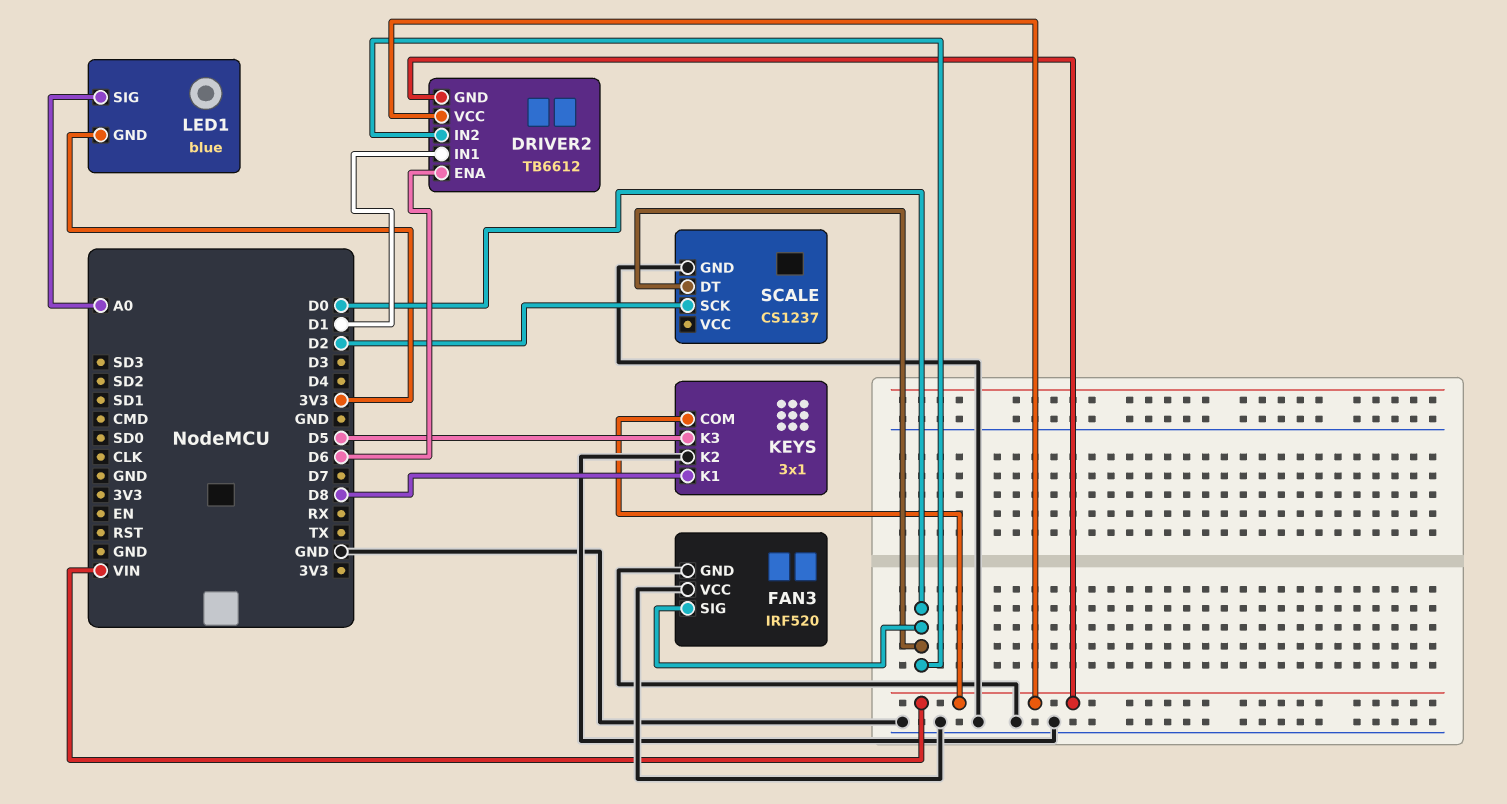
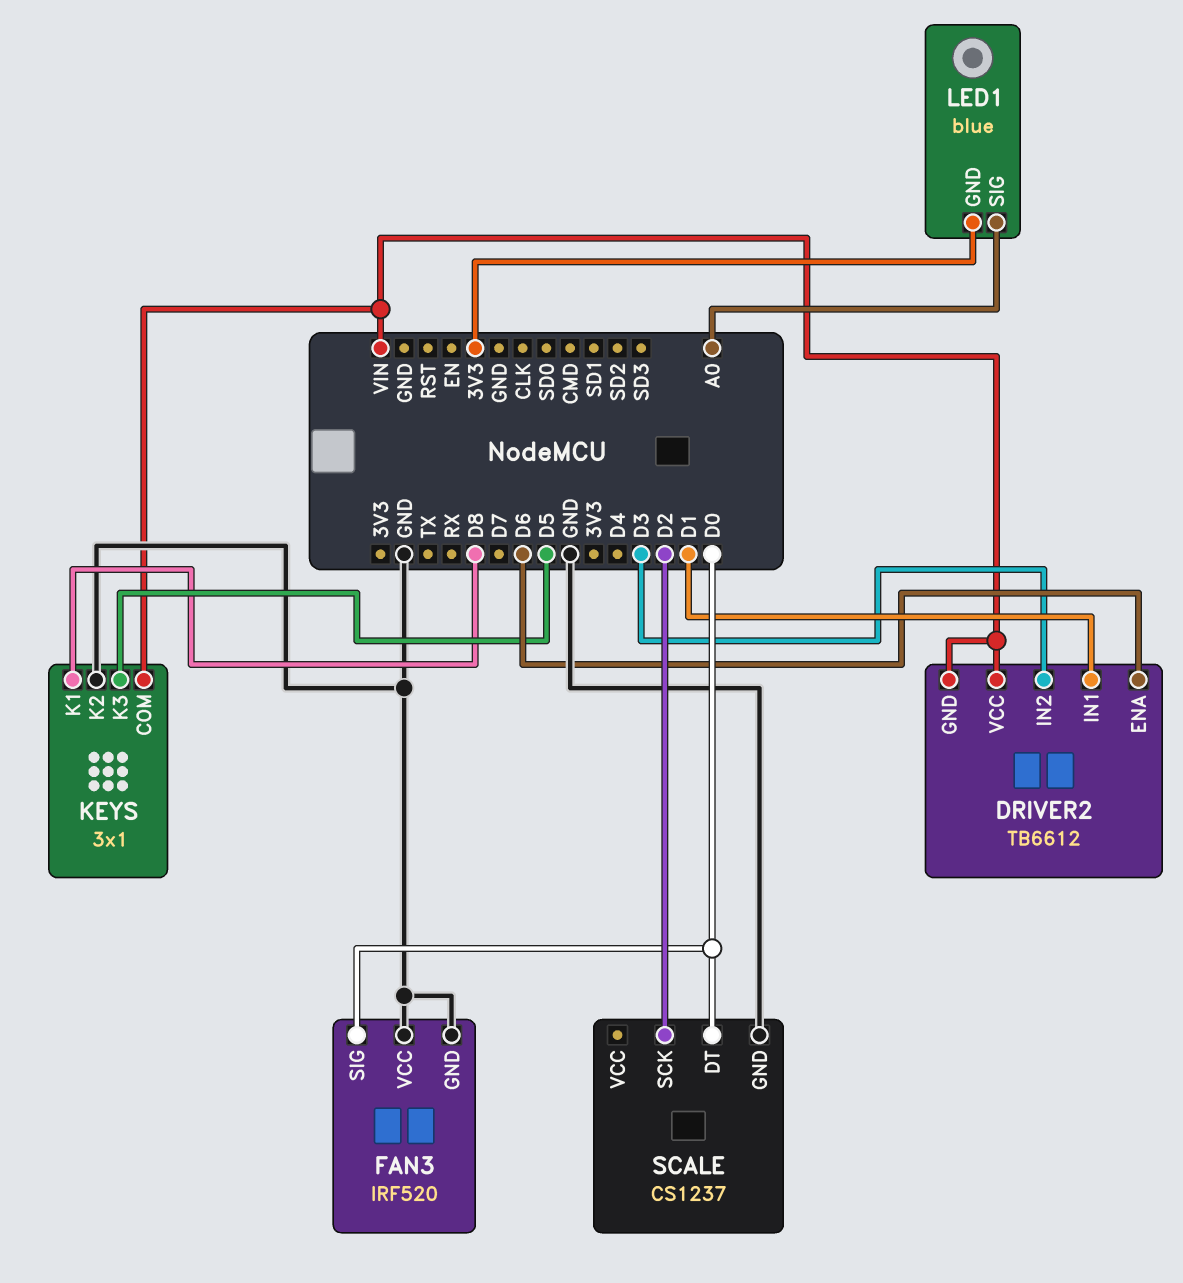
DRIVER2 pin IN2: D0 -> D3

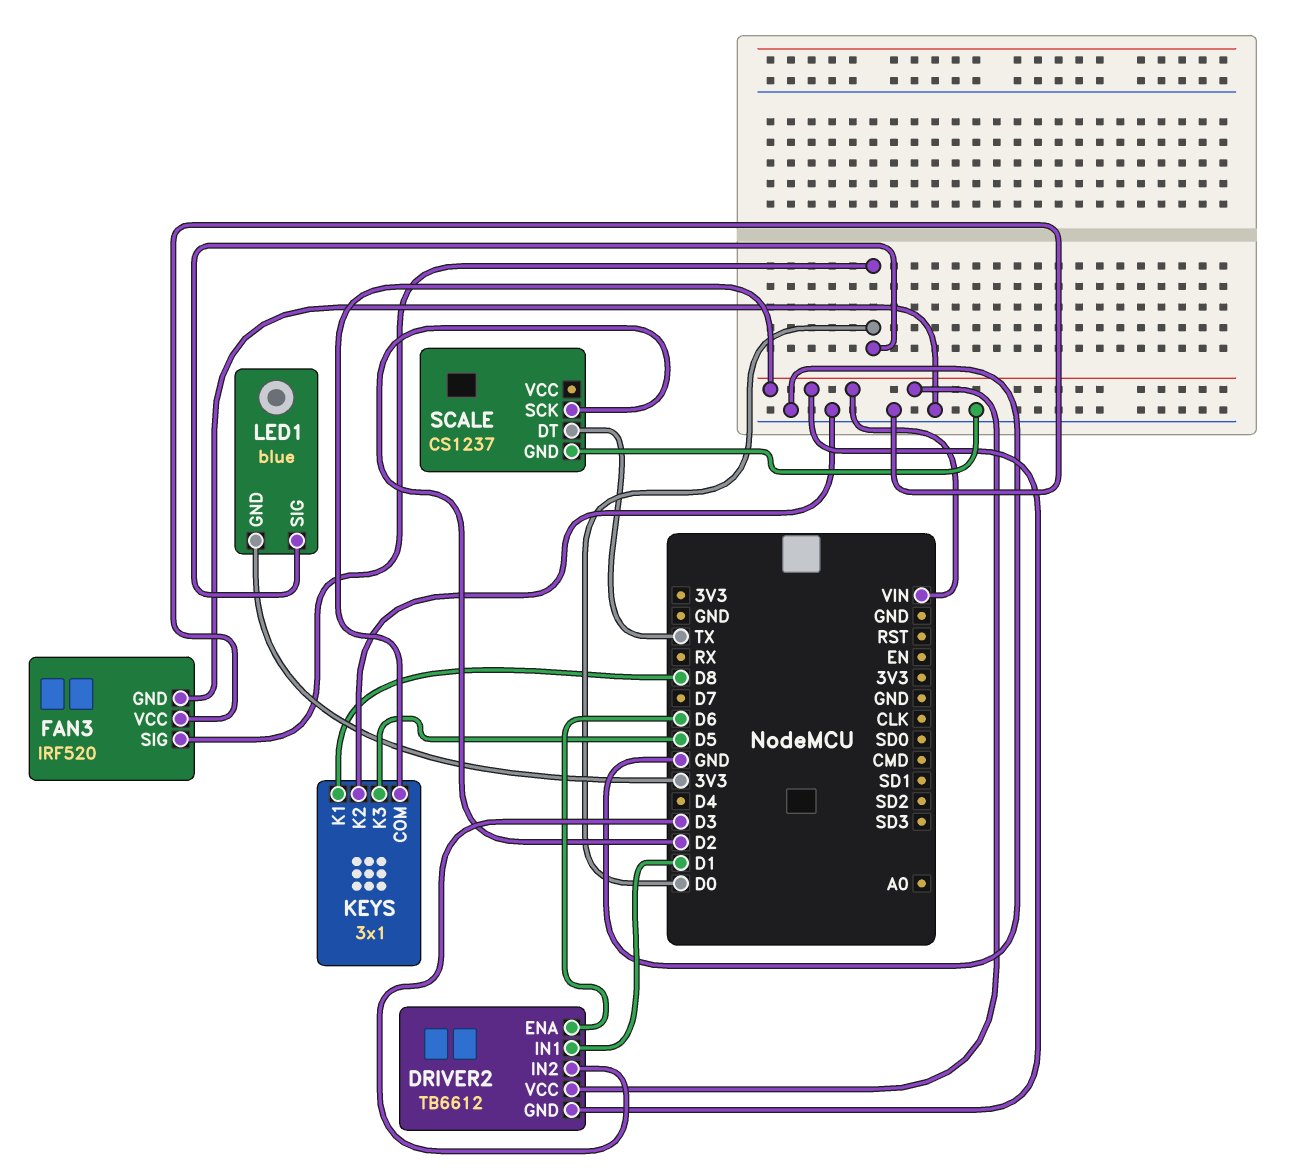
LED1 pin SIG: A0 -> D0
SCALE pin DT: D0 -> TX

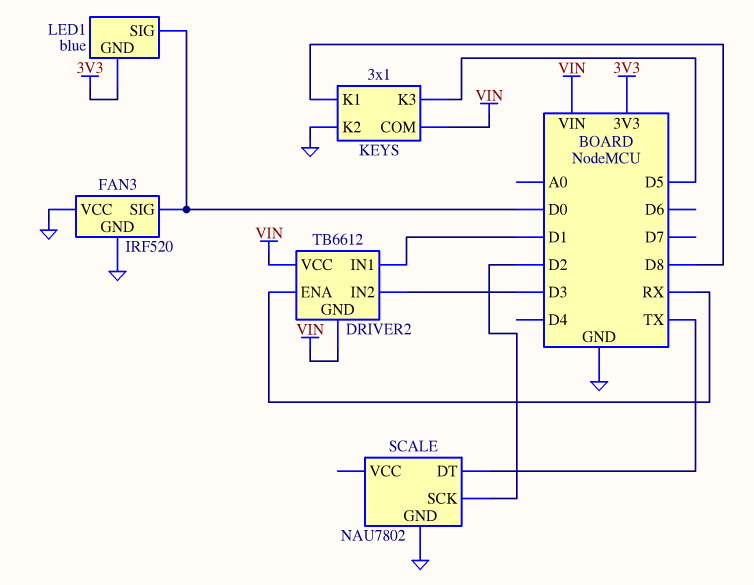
DRIVER2 pin ENA: D6 -> RX
SCALE: CS1237 -> NAU7802

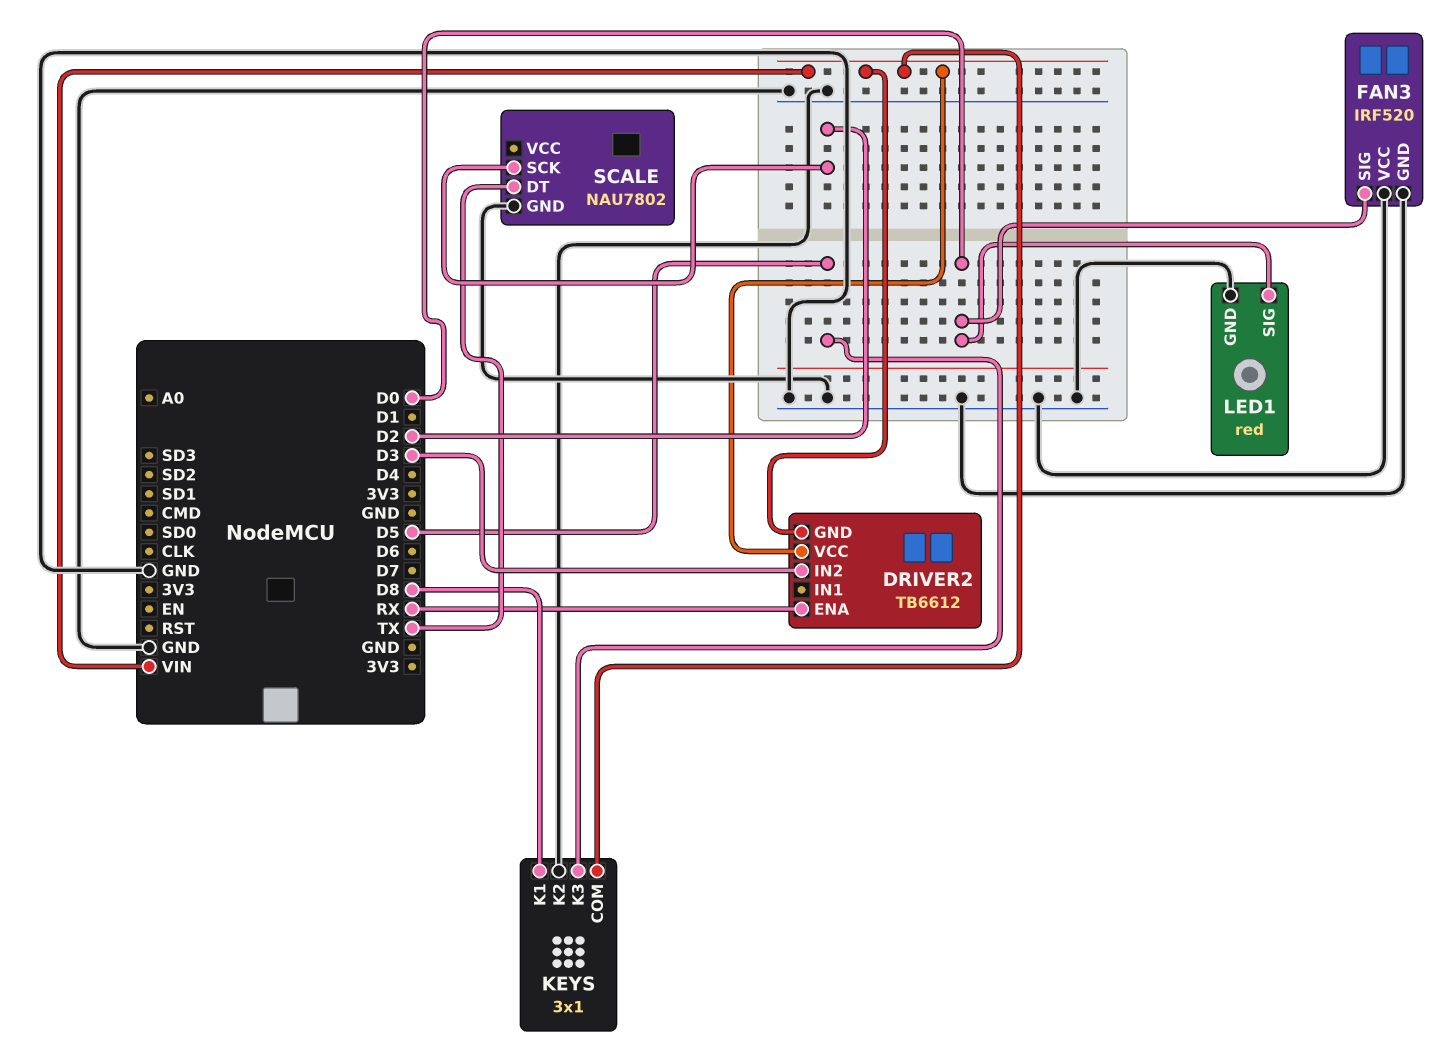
DRIVER2 pin IN1: D1 -> none
LED1: blue -> red
LED1 pin GND: 3V3 -> GND

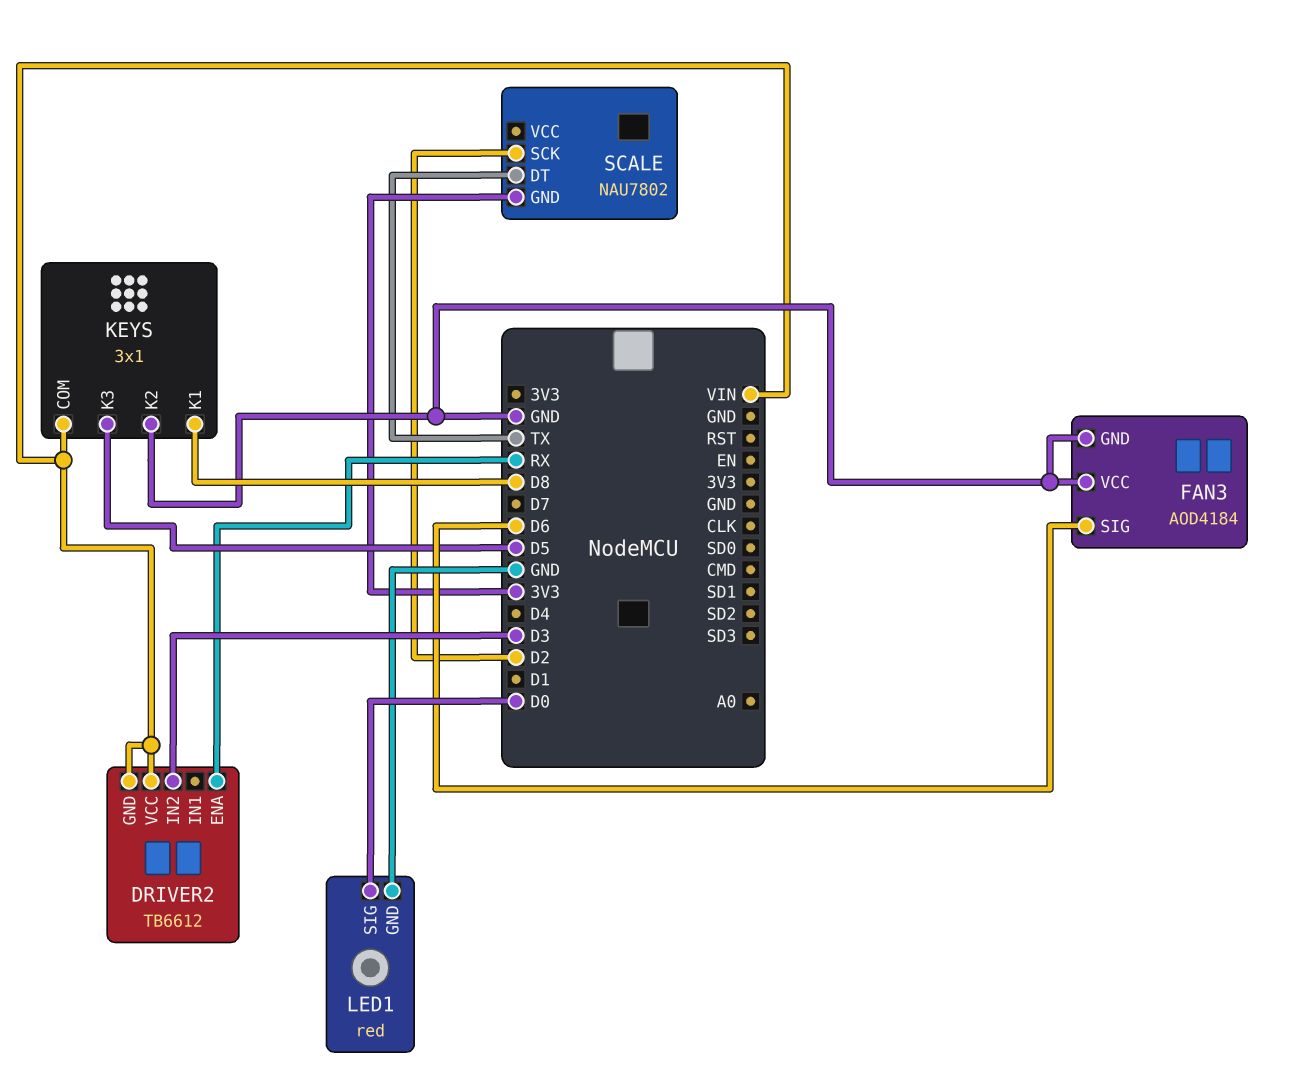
FAN3: IRF520 -> AOD4184
FAN3 pin SIG: D0 -> D6
SCALE pin GND: GND -> 3V3

